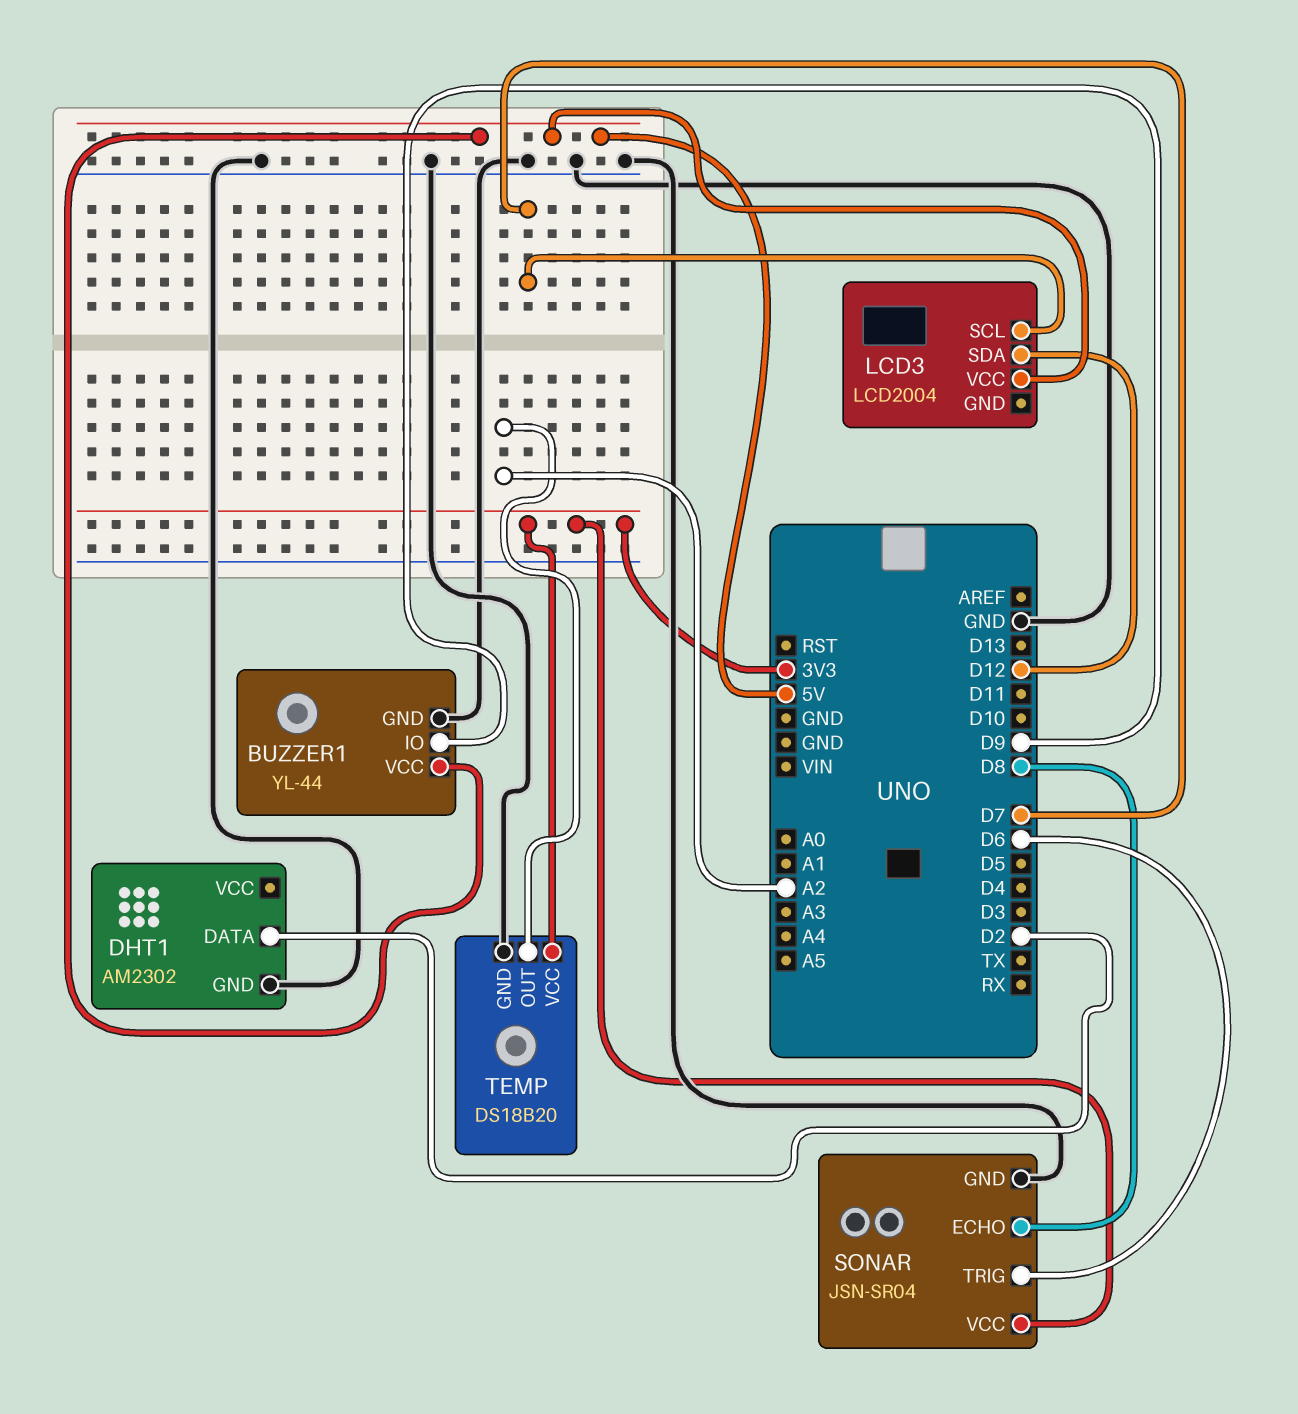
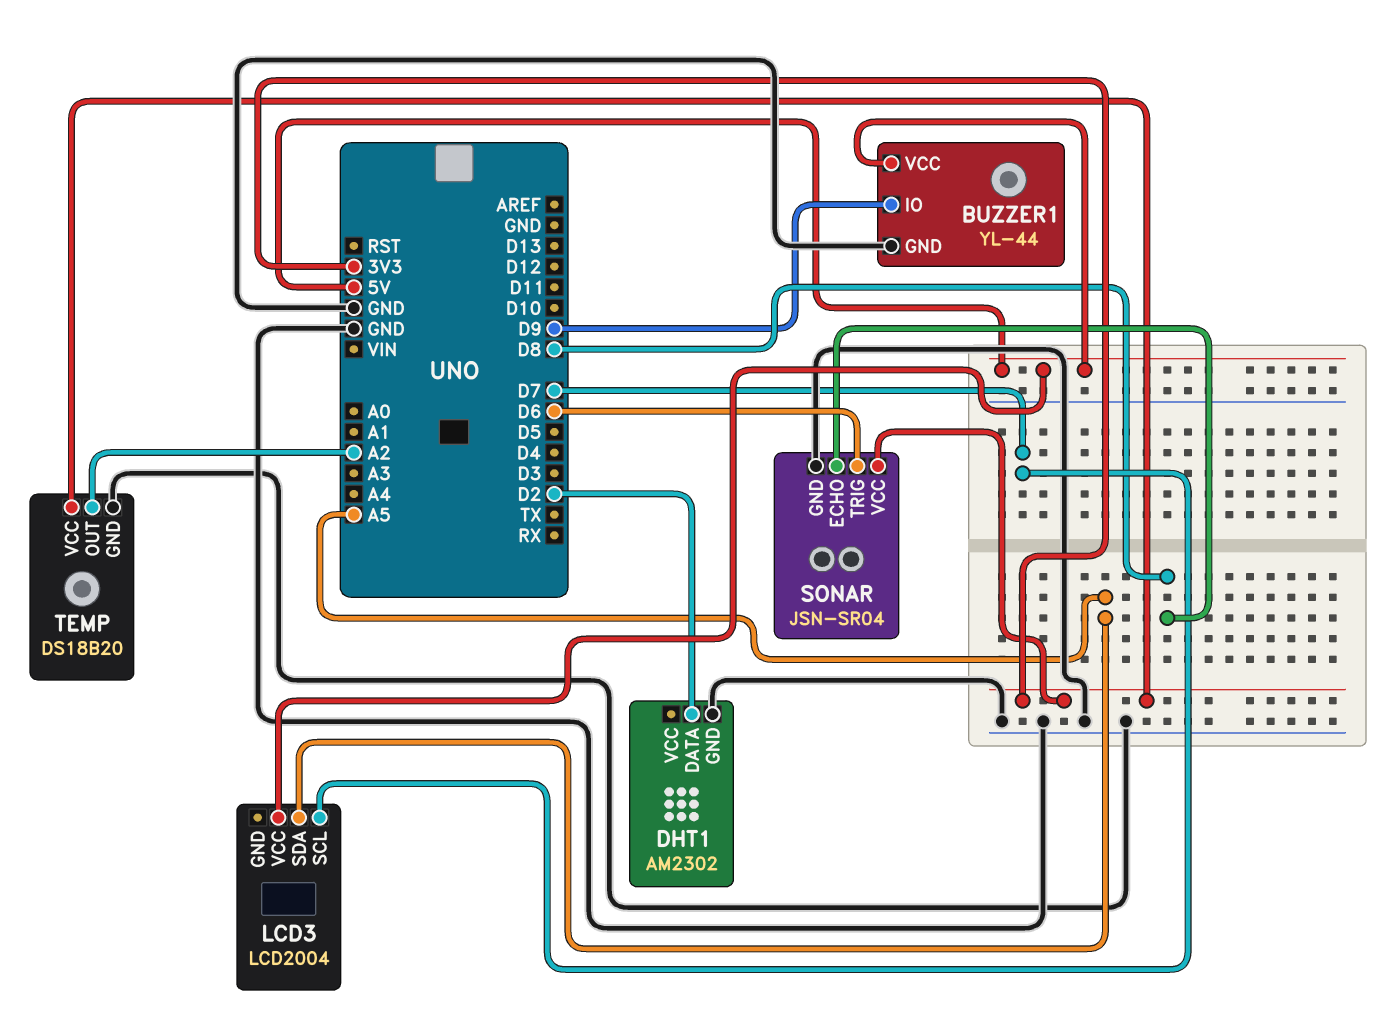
LCD3 pin SDA: D12 -> A5

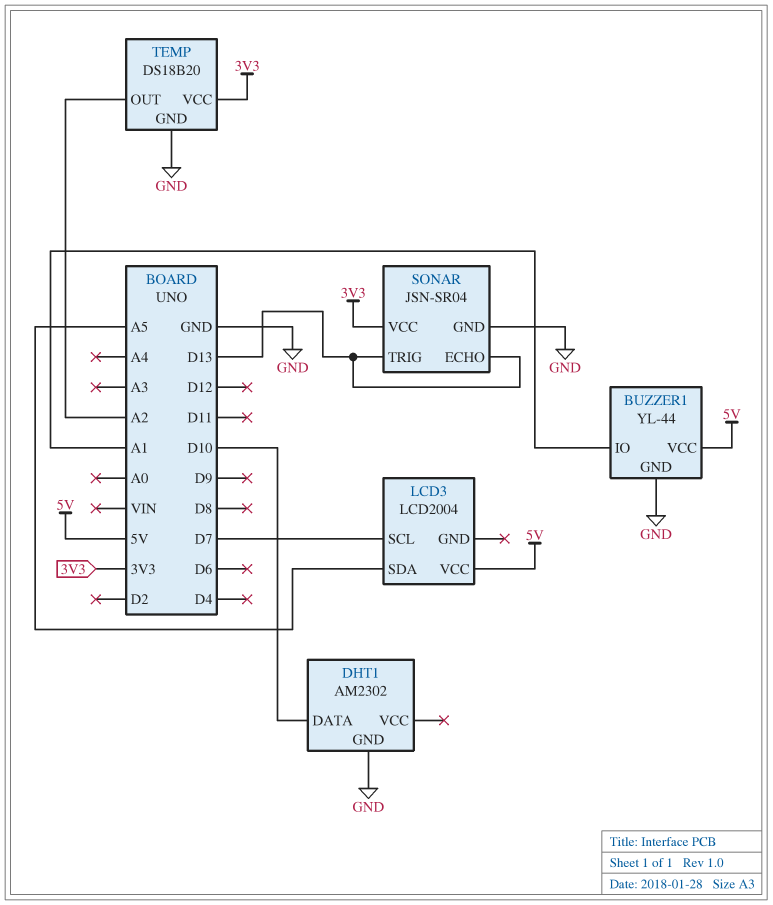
BUZZER1 pin IO: D9 -> A1
DHT1 pin DATA: D2 -> D10
SONAR pin ECHO: D8 -> D13
SONAR pin TRIG: D6 -> D13

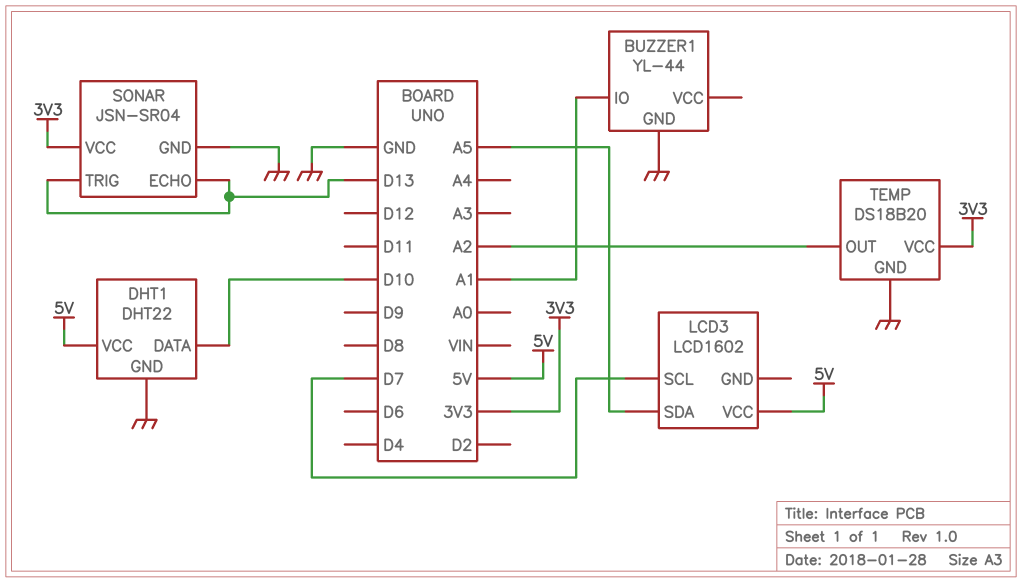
BUZZER1 pin VCC: 5V -> none
DHT1: AM2302 -> DHT22
DHT1 pin VCC: none -> 5V
LCD3: LCD2004 -> LCD1602

